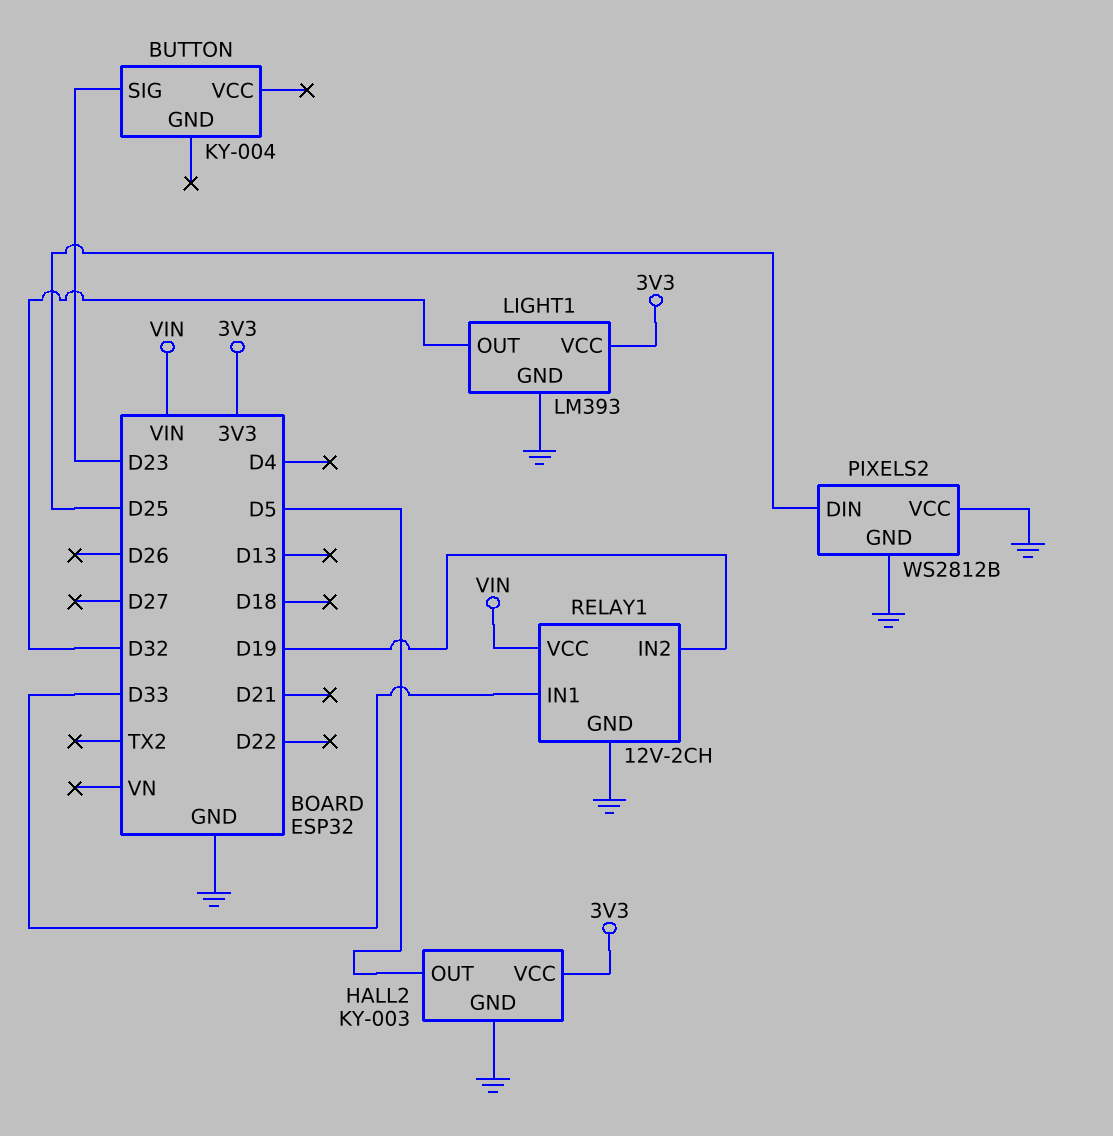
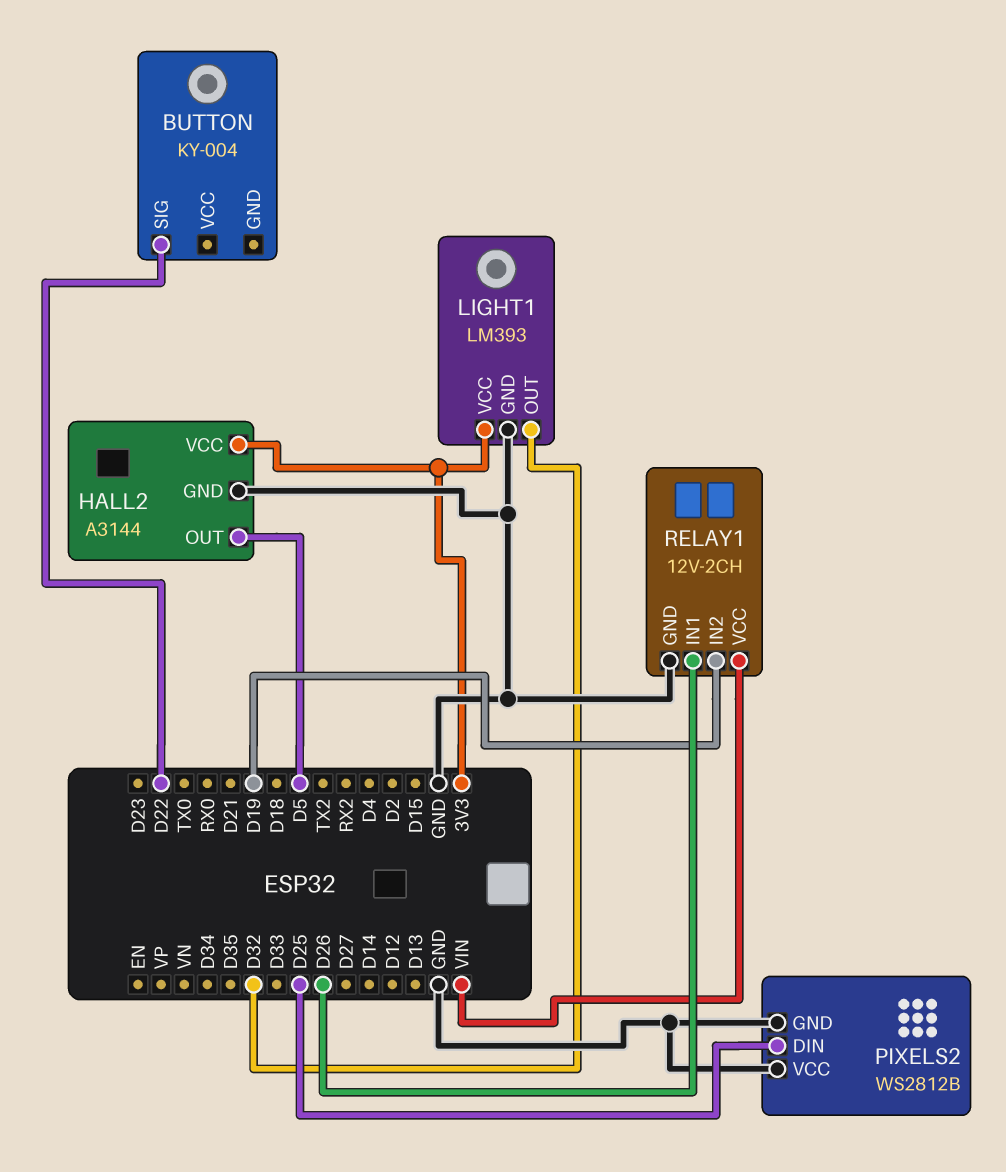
BUTTON pin SIG: D23 -> D22
HALL2: KY-003 -> A3144
RELAY1 pin IN1: D33 -> D26

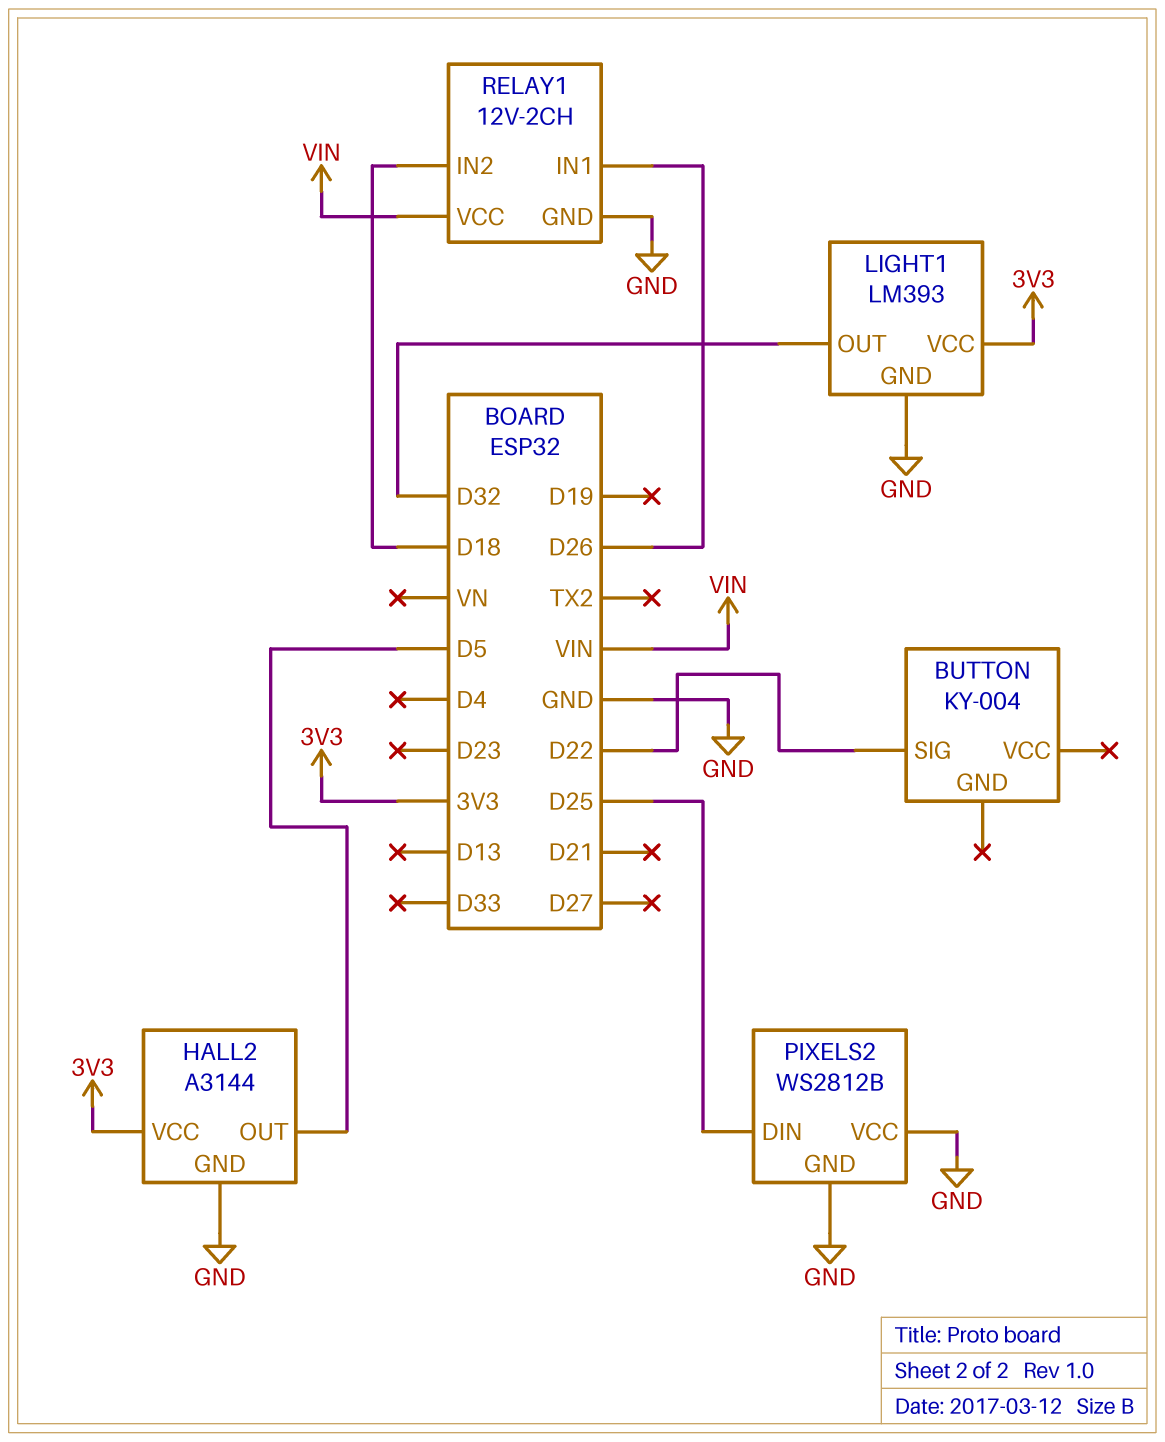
RELAY1 pin IN2: D19 -> D18

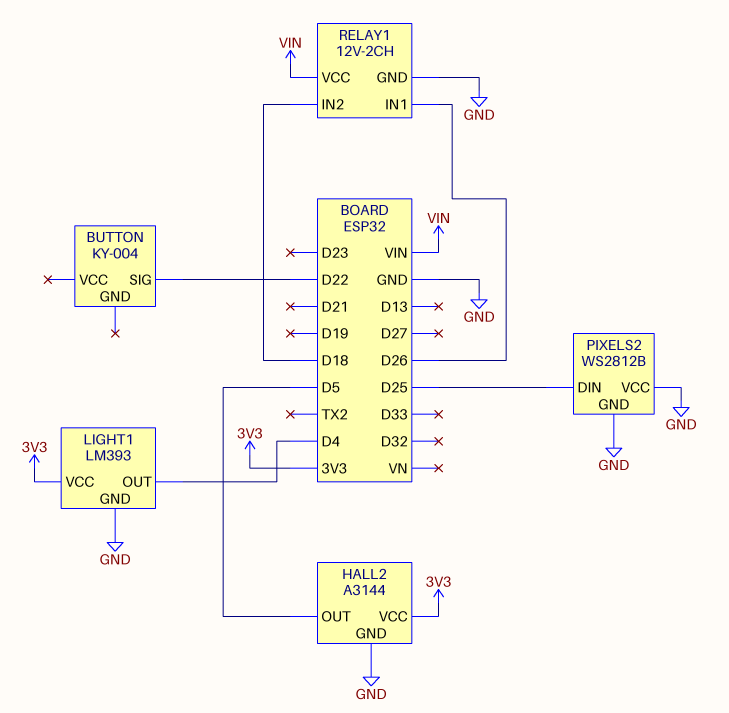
LIGHT1 pin OUT: D32 -> D4

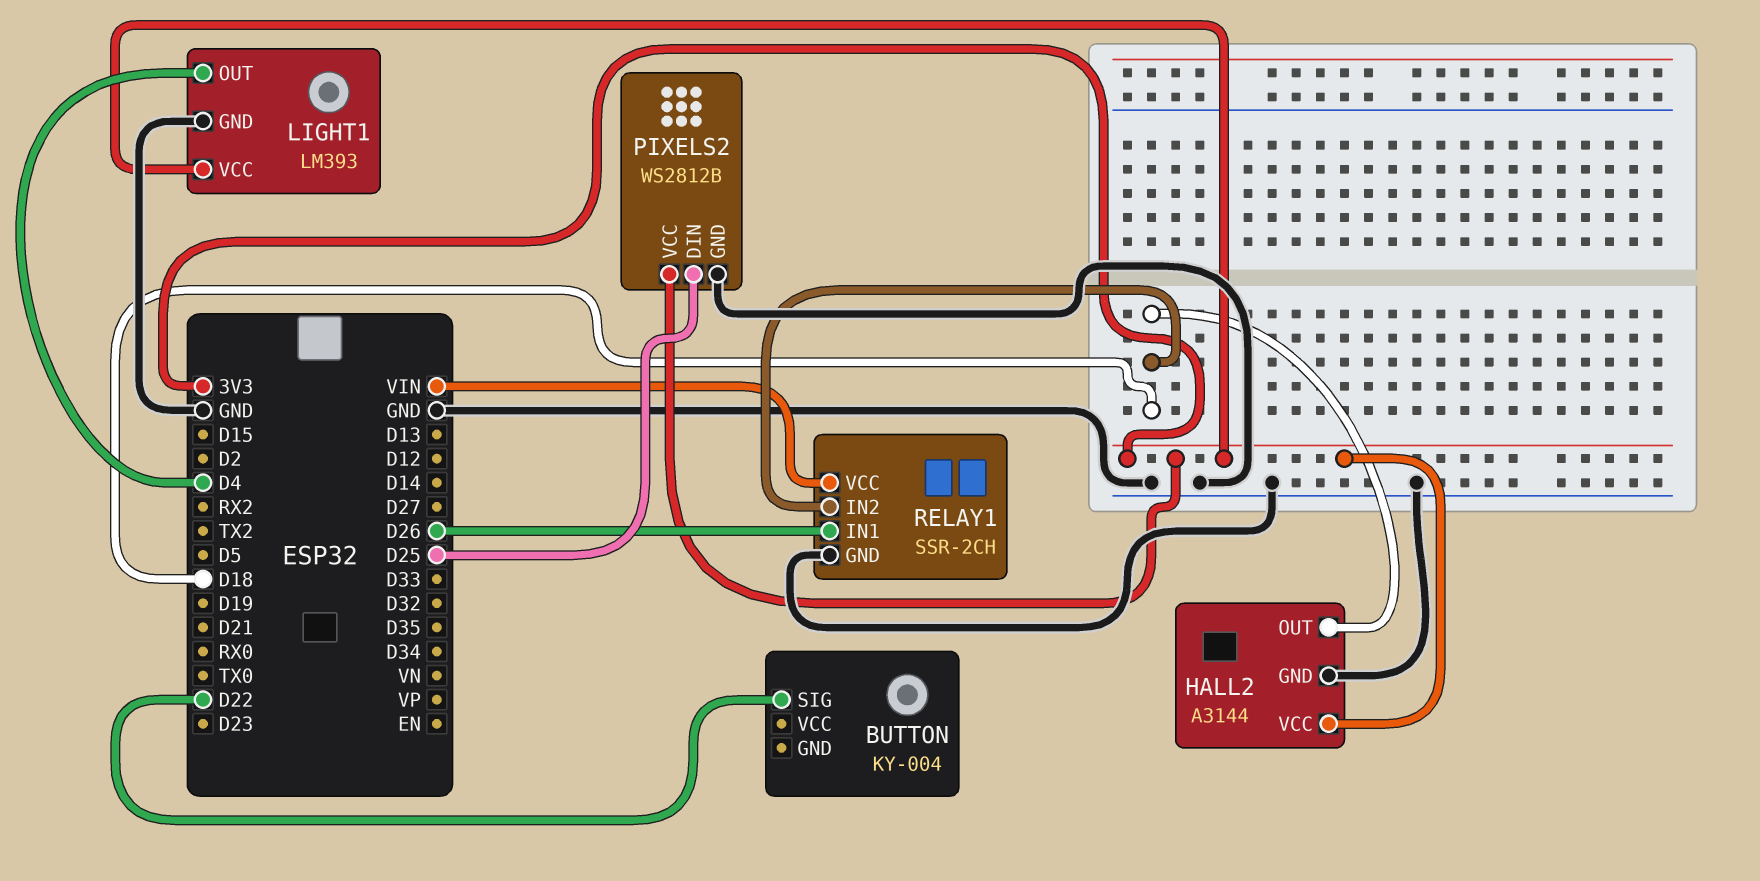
HALL2 pin OUT: D5 -> D18
PIXELS2 pin VCC: GND -> 3V3
RELAY1: 12V-2CH -> SSR-2CH

